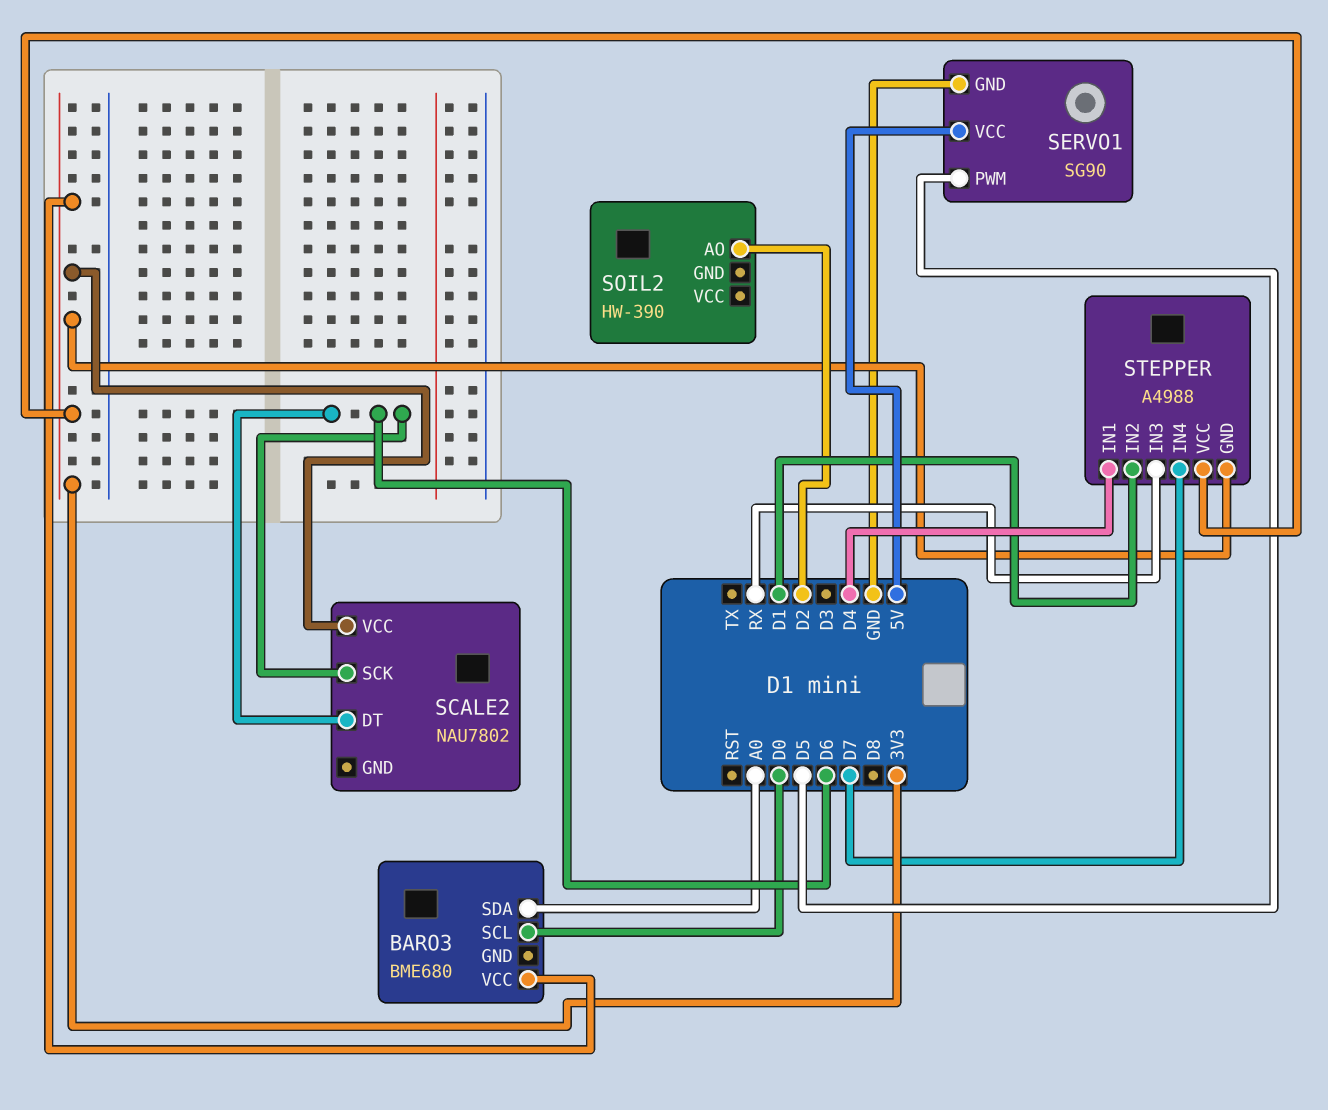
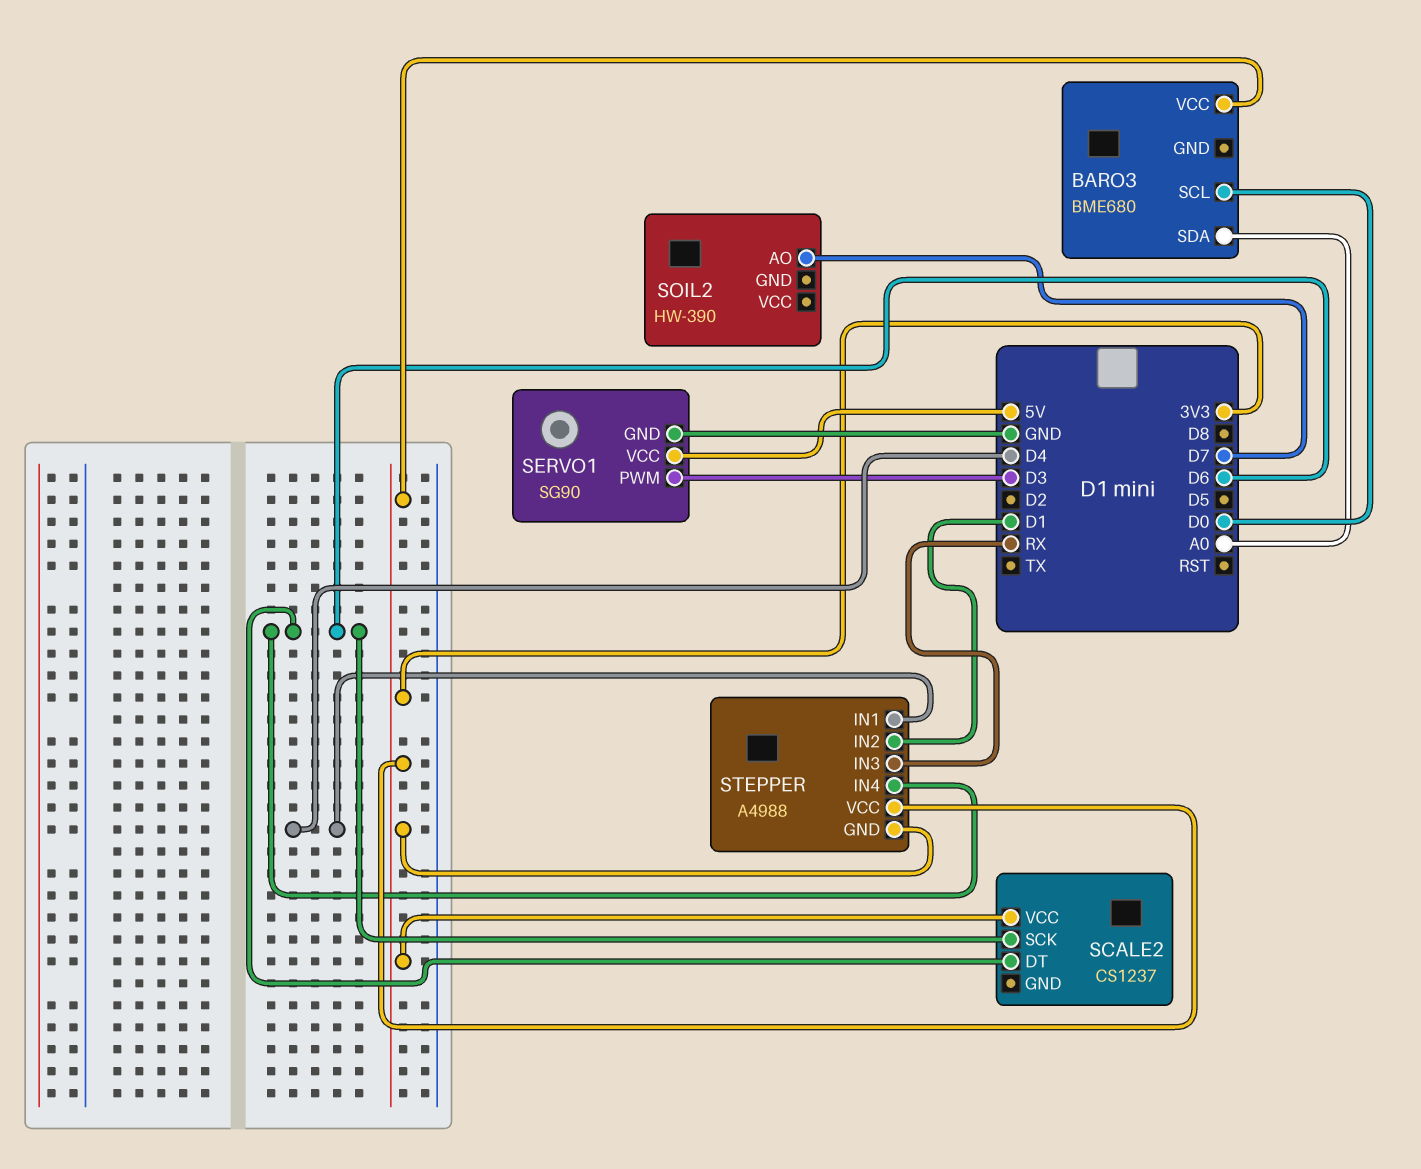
SCALE2: NAU7802 -> CS1237
SERVO1 pin PWM: D5 -> D3
SOIL2 pin AO: D2 -> D7
STEPPER pin IN4: D7 -> D6

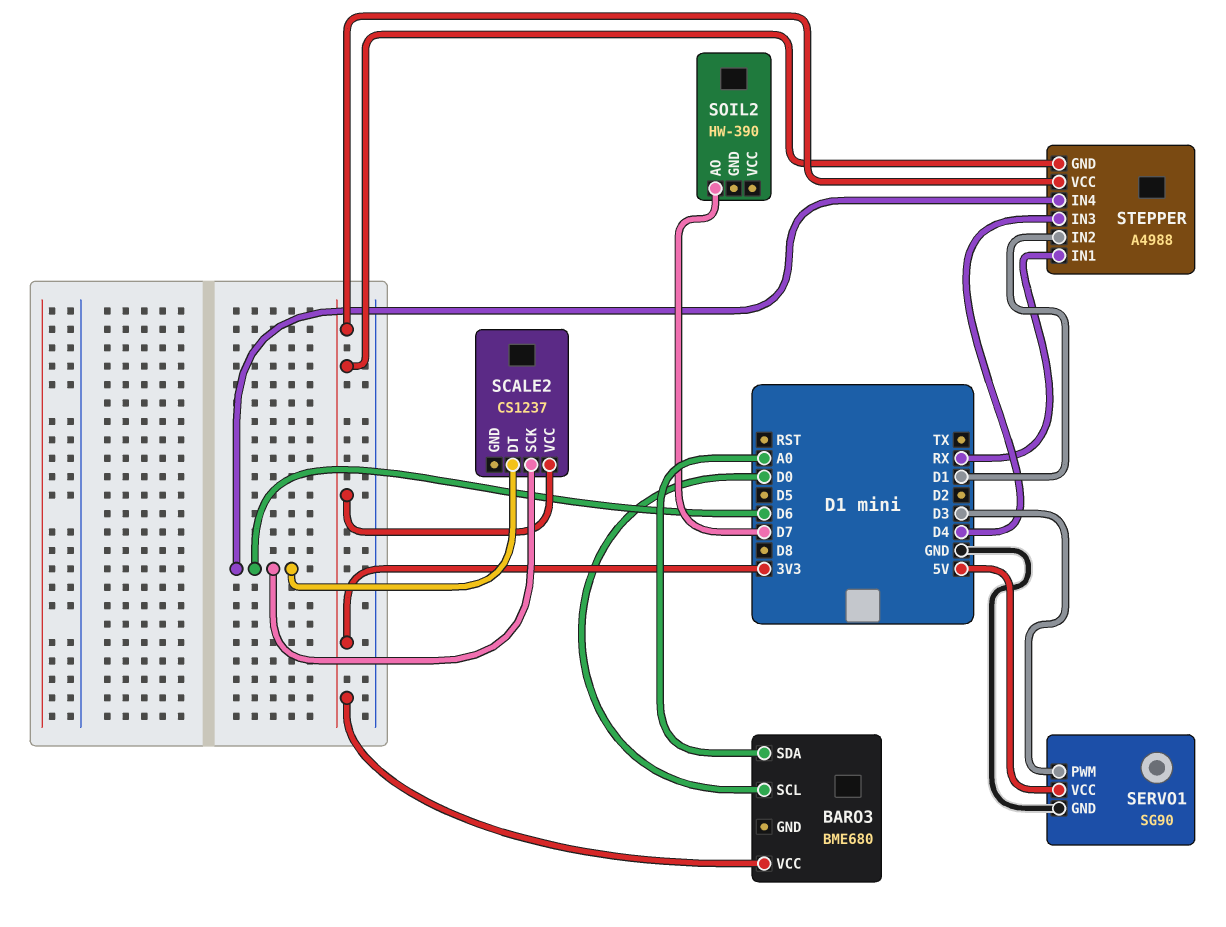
STEPPER pin IN1: D4 -> RX
STEPPER pin IN3: RX -> D4

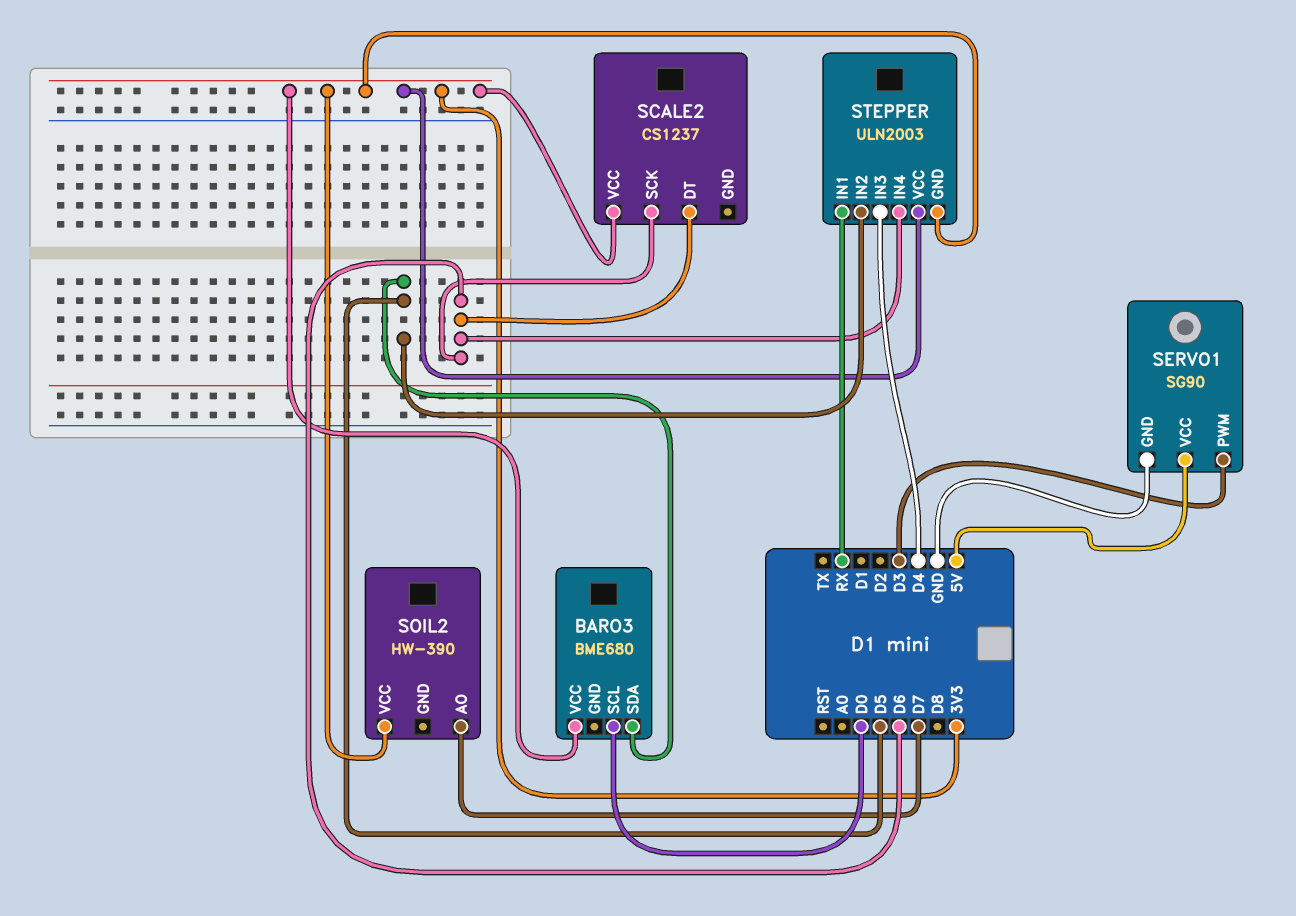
BARO3 pin SDA: A0 -> D5
SOIL2 pin VCC: none -> 3V3
STEPPER: A4988 -> ULN2003
STEPPER pin IN2: D1 -> D5

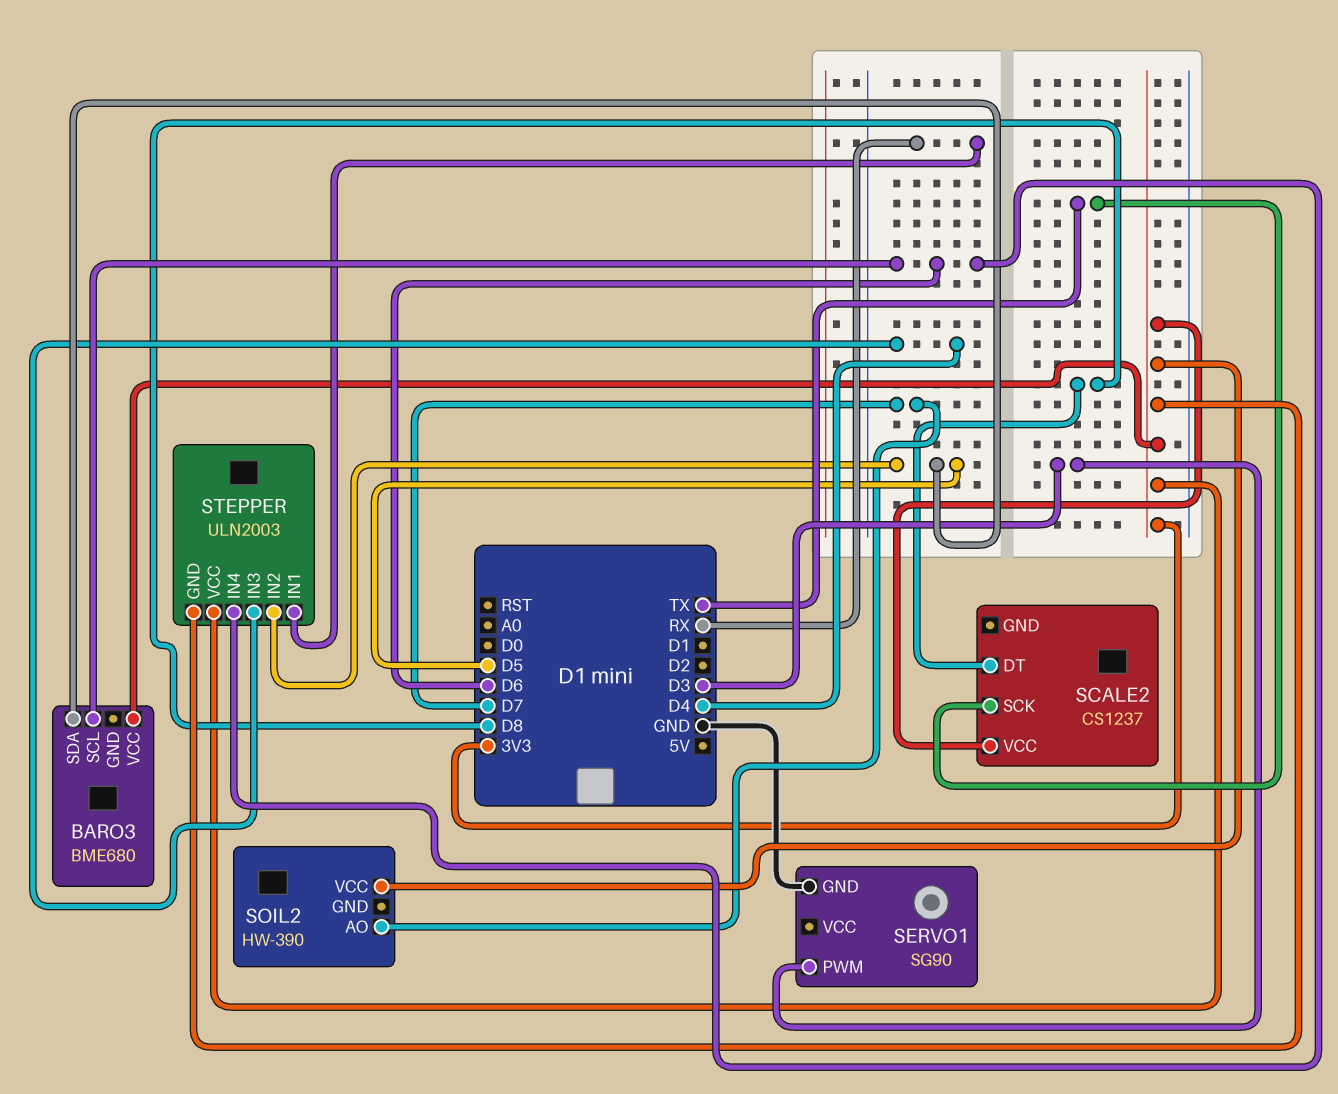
BARO3 pin SCL: D0 -> D6
SCALE2 pin DT: D6 -> D8
SCALE2 pin SCK: D6 -> TX
SERVO1 pin VCC: 5V -> none

